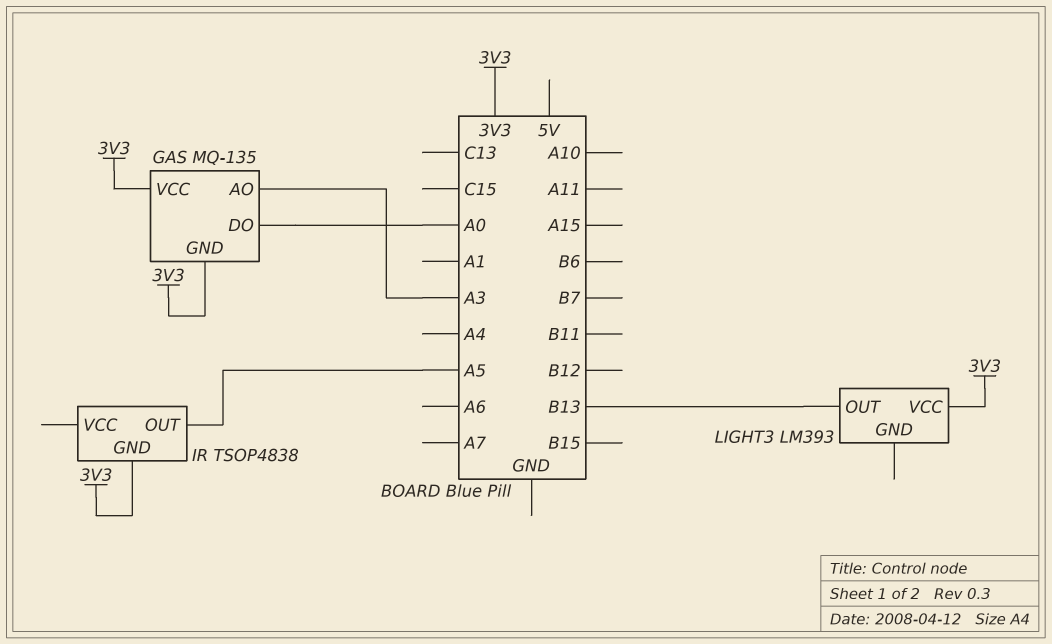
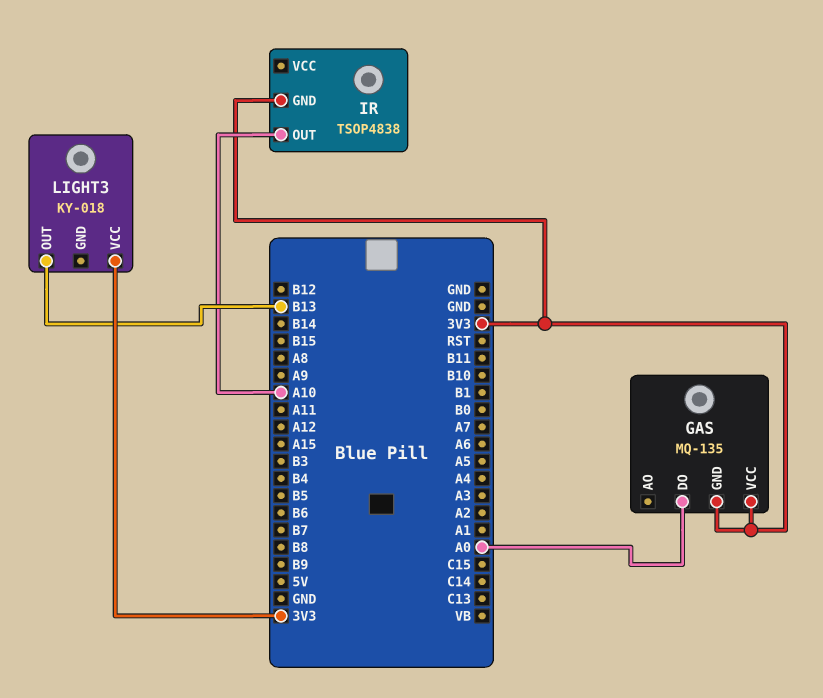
GAS pin AO: A3 -> none
IR pin OUT: A5 -> A10
LIGHT3: LM393 -> KY-018

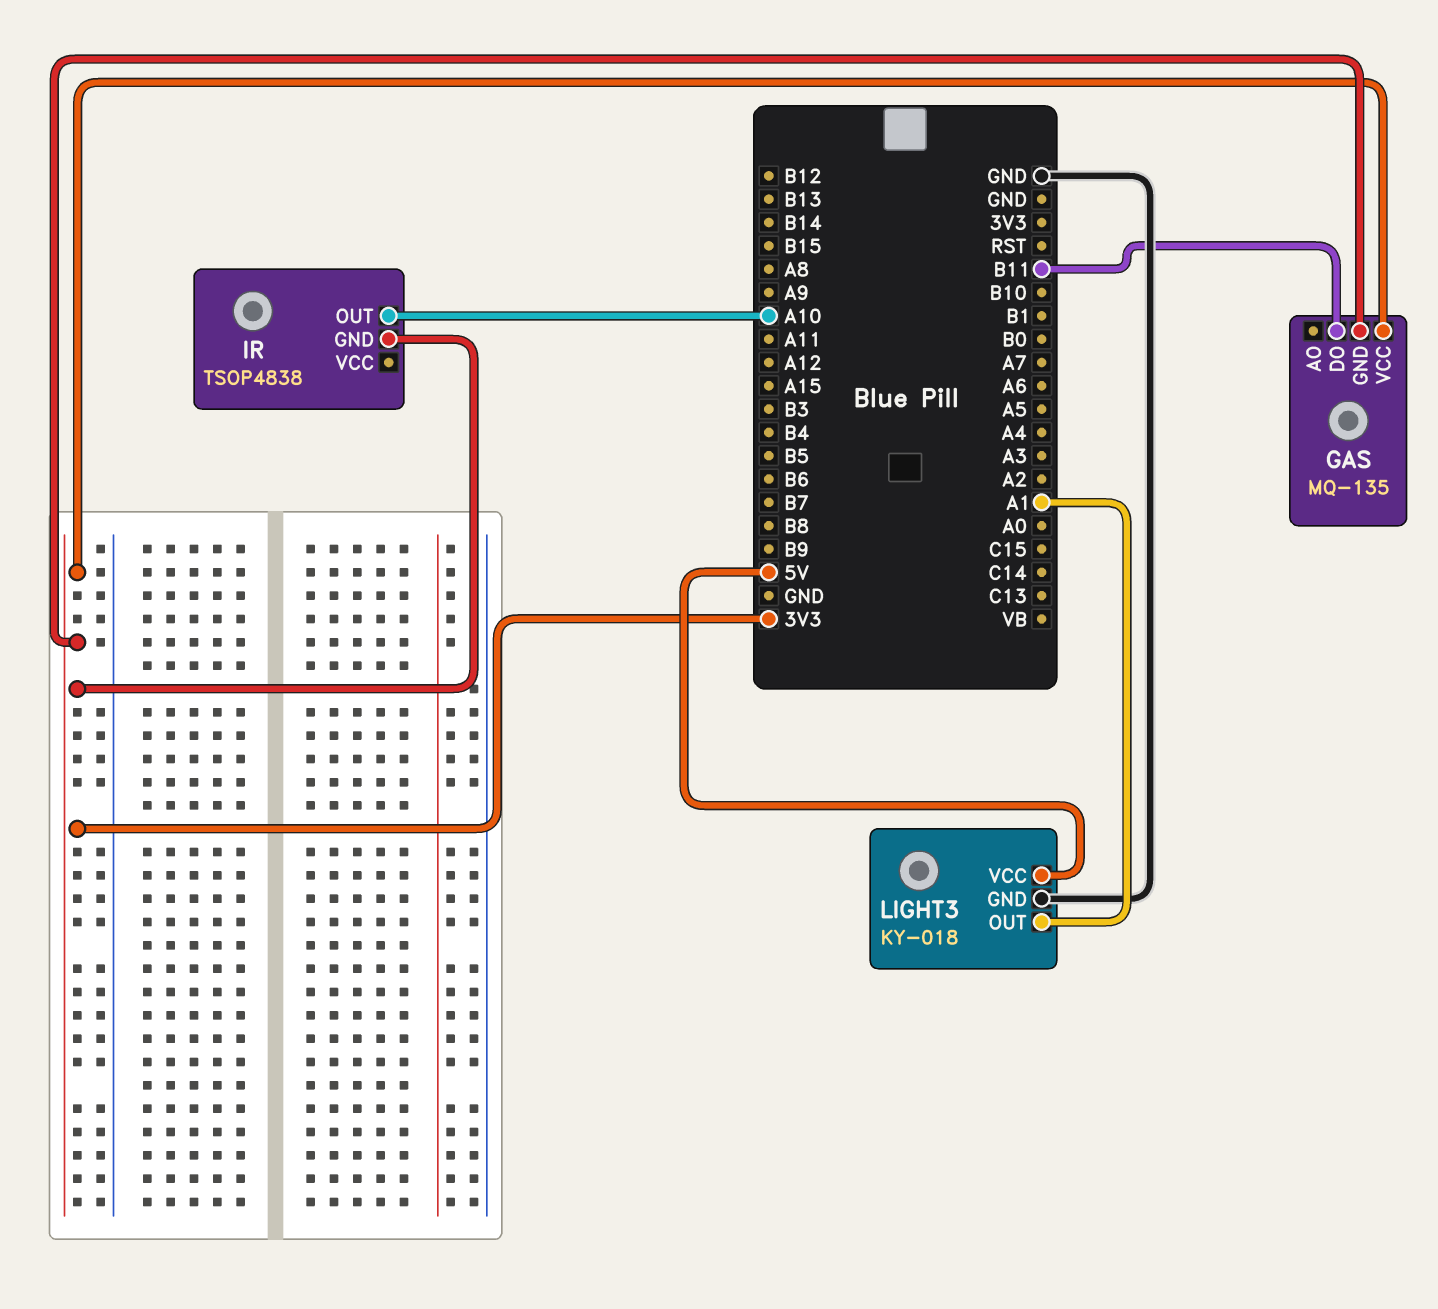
GAS pin DO: A0 -> B11
LIGHT3 pin GND: none -> GND
LIGHT3 pin OUT: B13 -> A1
LIGHT3 pin VCC: 3V3 -> 5V

